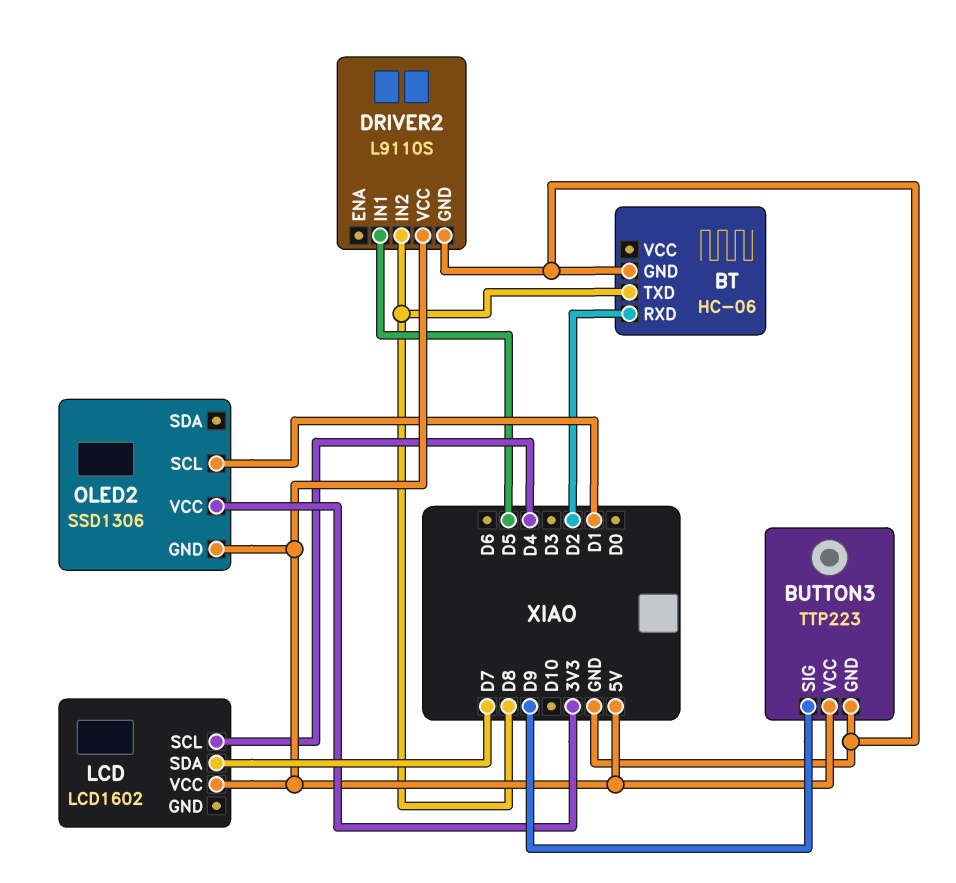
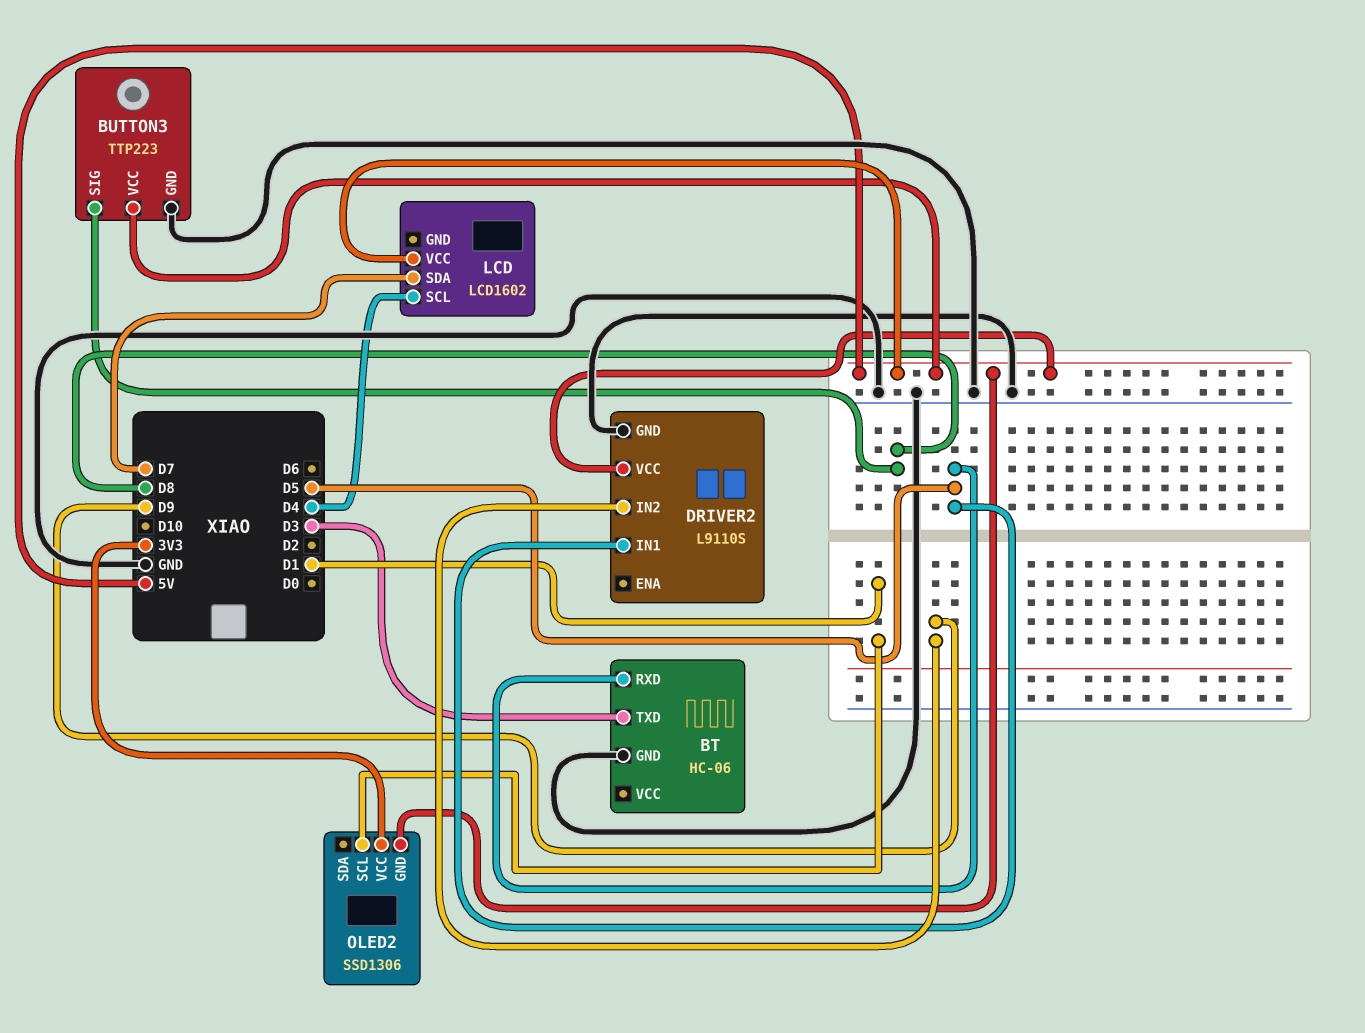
BT pin RXD: D2 -> D5
BT pin TXD: D8 -> D3
BUTTON3 pin SIG: D9 -> D8
DRIVER2 pin IN2: D8 -> D9

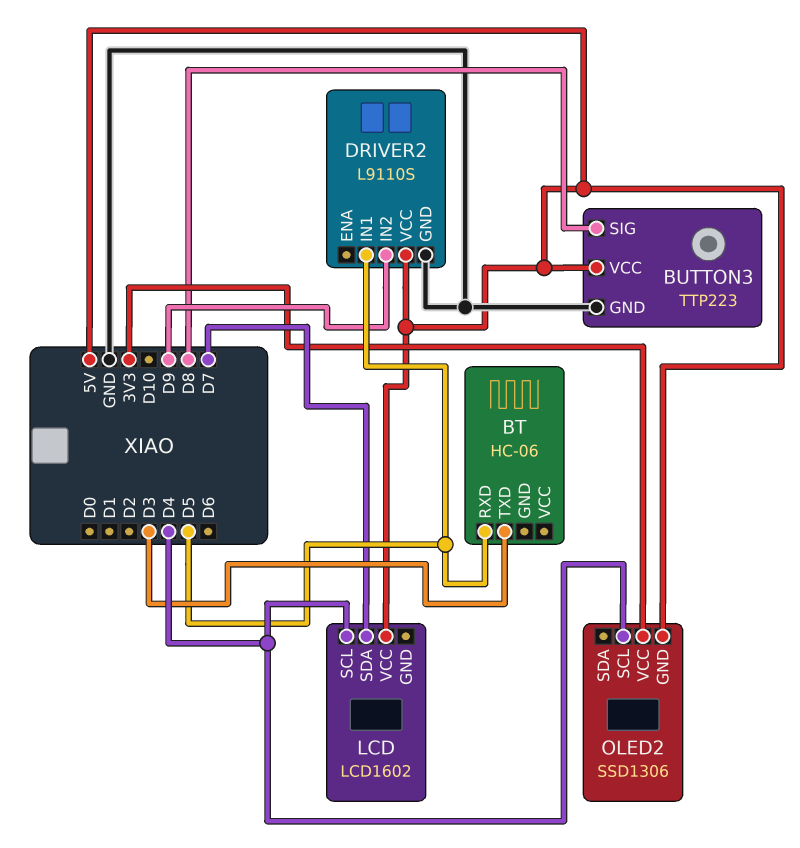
BT pin GND: GND -> none
OLED2 pin SCL: D1 -> D4

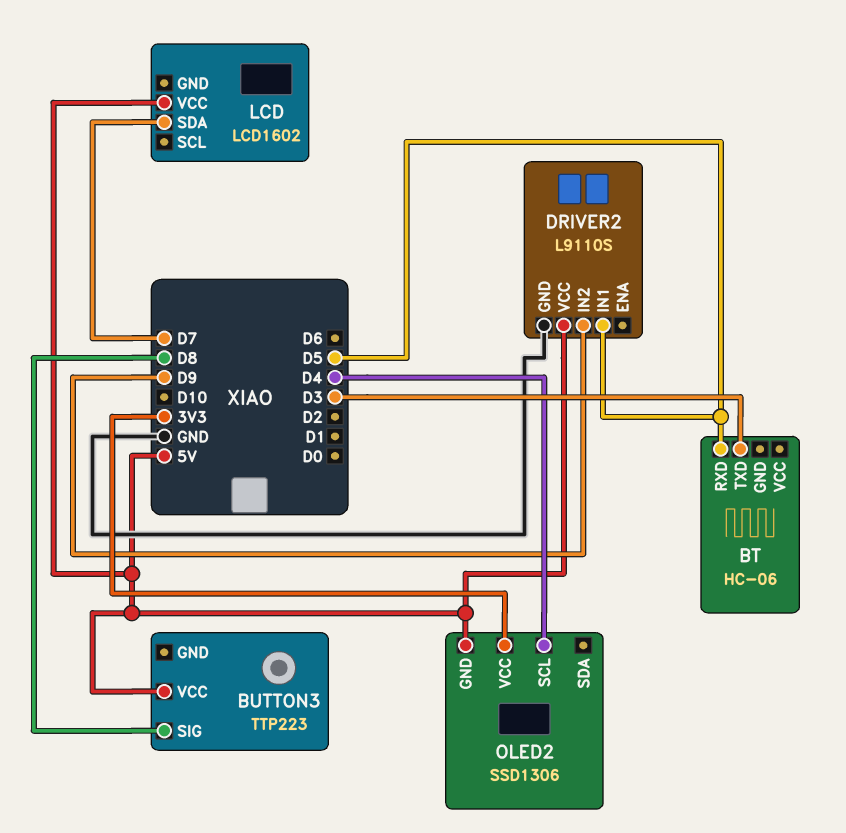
BUTTON3 pin GND: GND -> none
LCD pin SCL: D4 -> none

